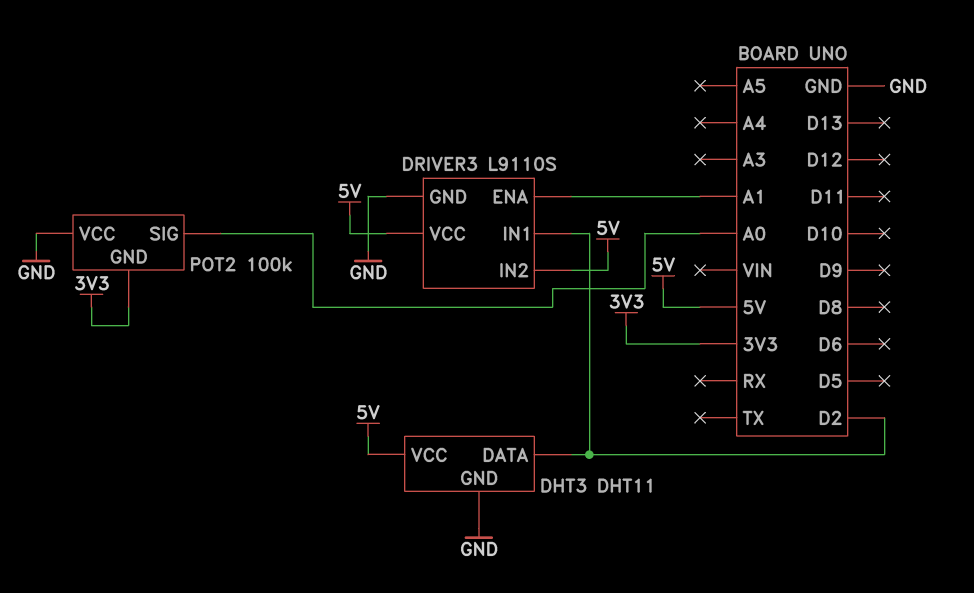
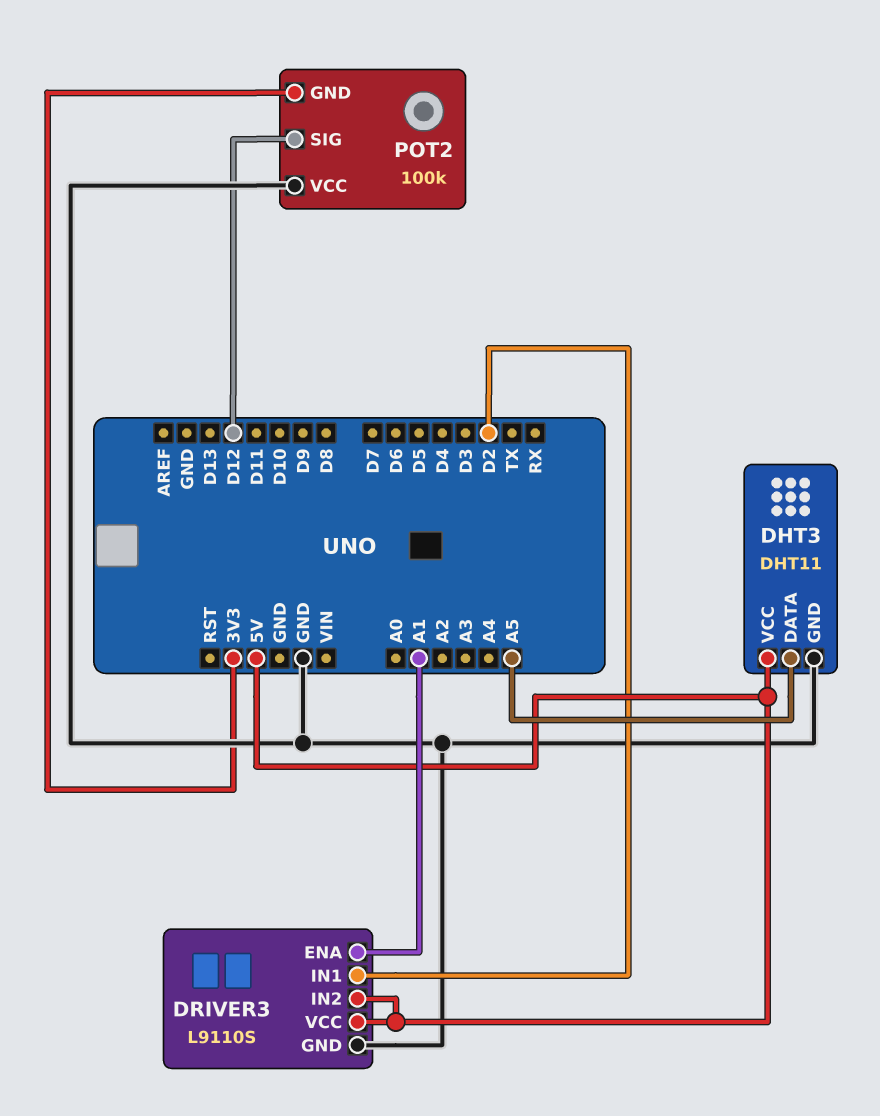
DHT3 pin DATA: D2 -> A5
POT2 pin SIG: A0 -> D12

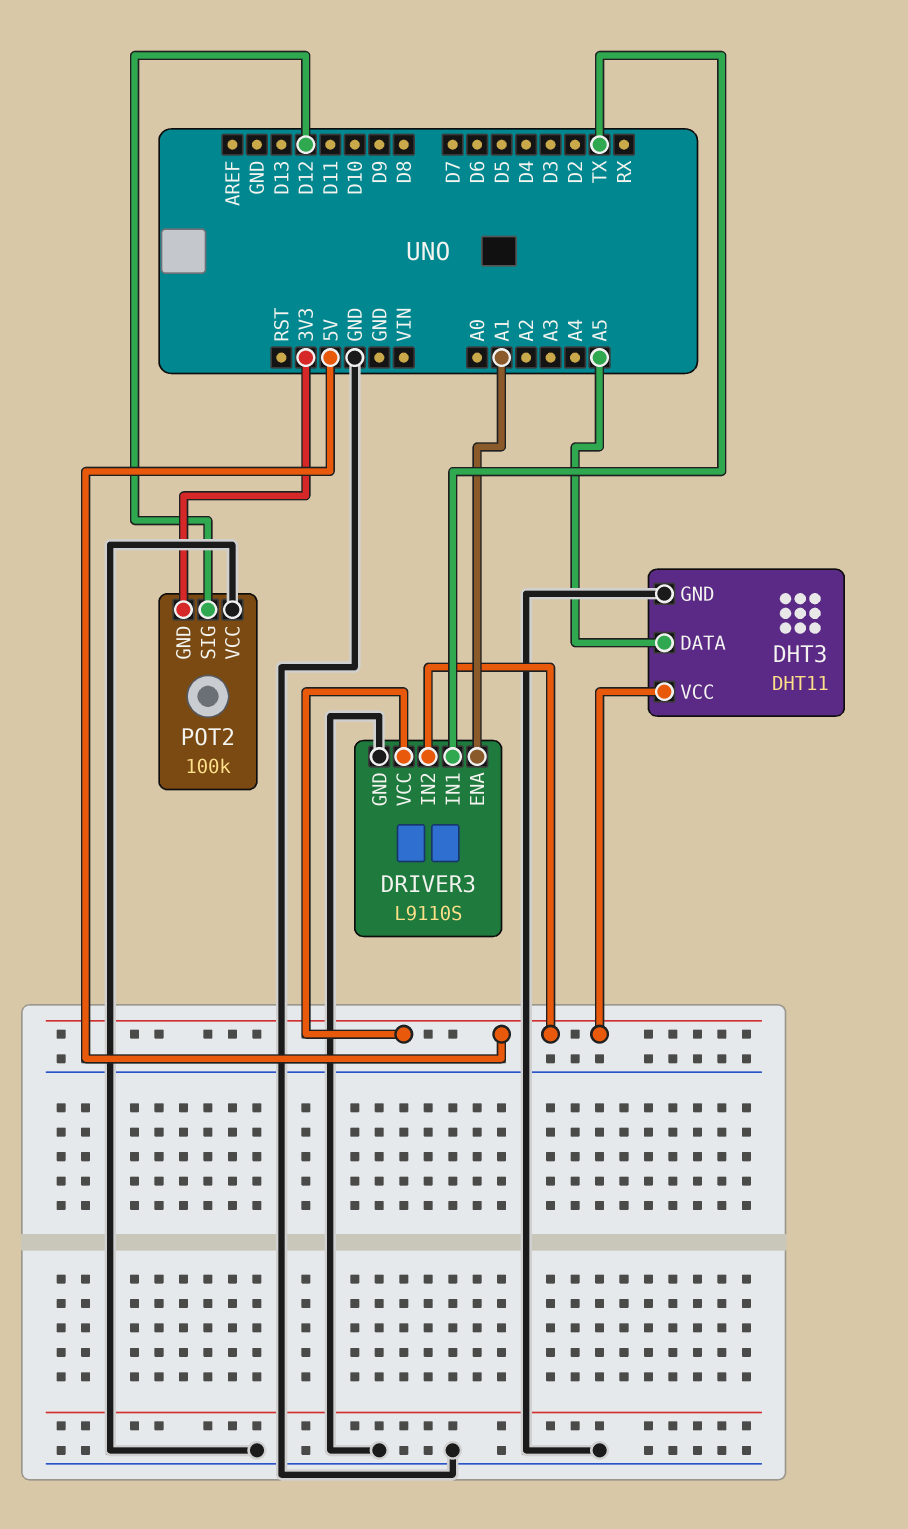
DRIVER3 pin IN1: D2 -> TX

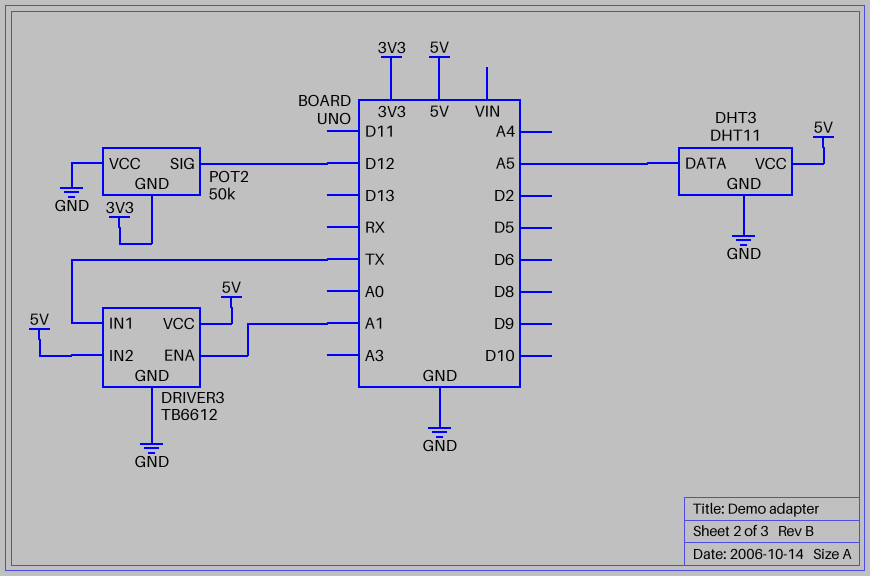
DRIVER3: L9110S -> TB6612
POT2: 100k -> 50k

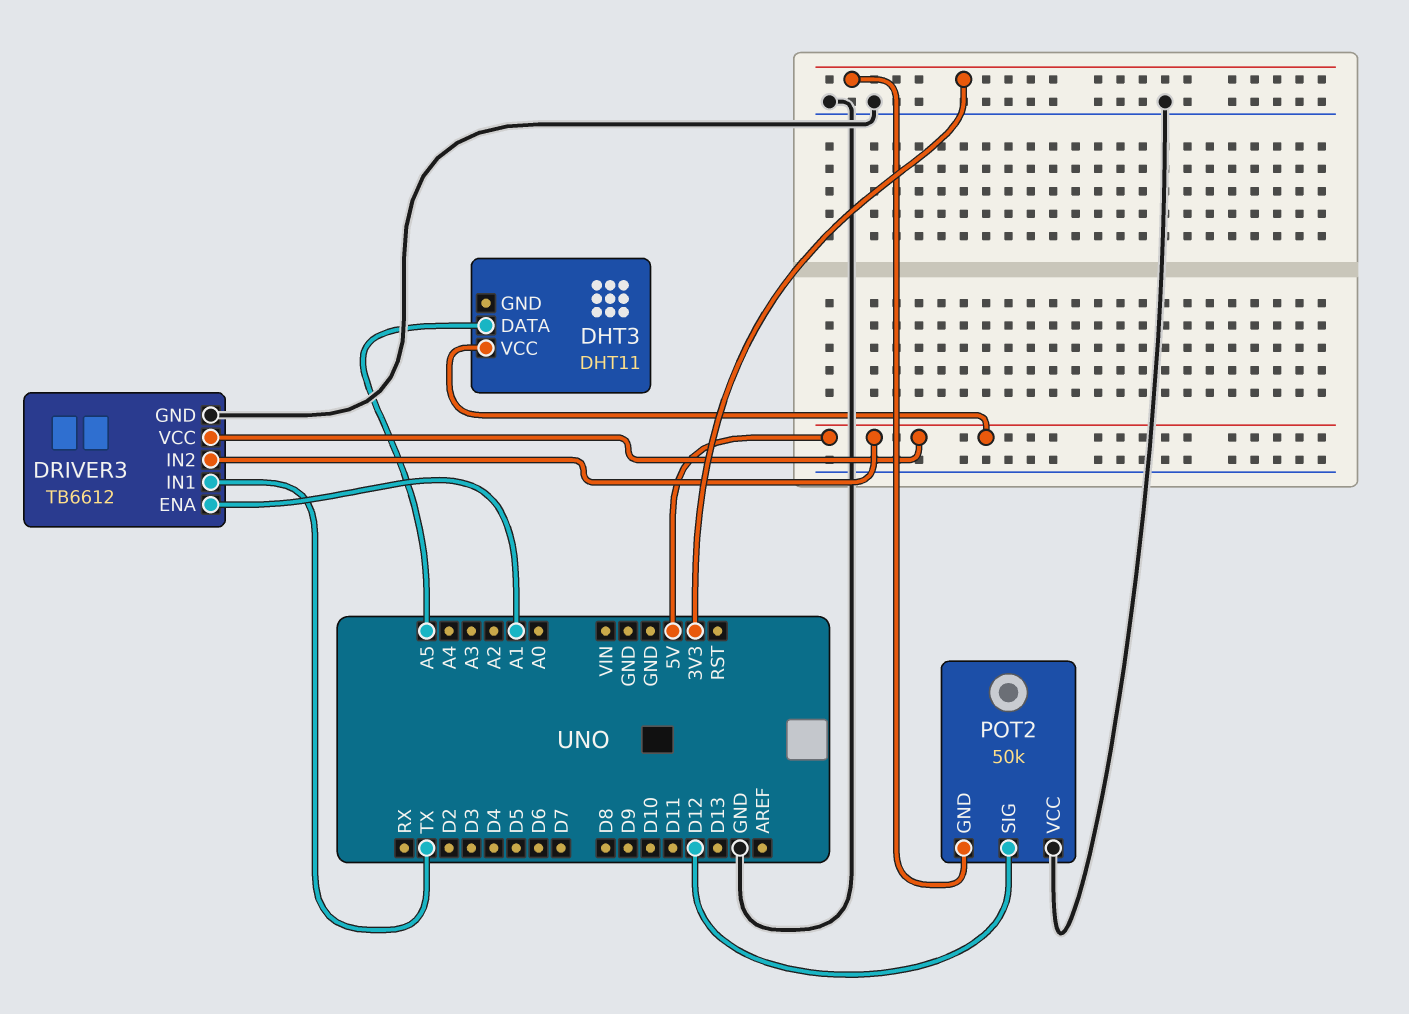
DHT3 pin GND: GND -> none

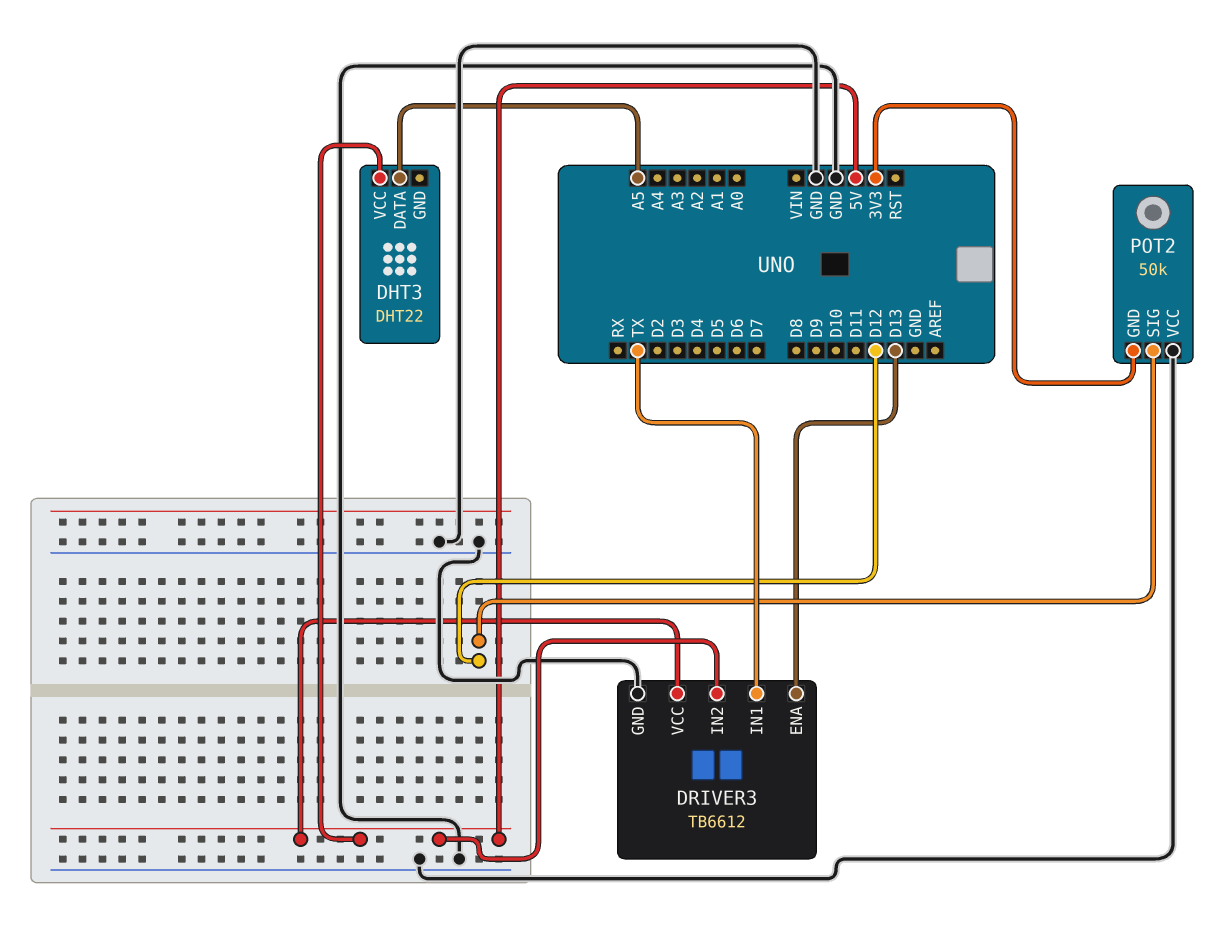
DHT3: DHT11 -> DHT22
DRIVER3 pin ENA: A1 -> D13

